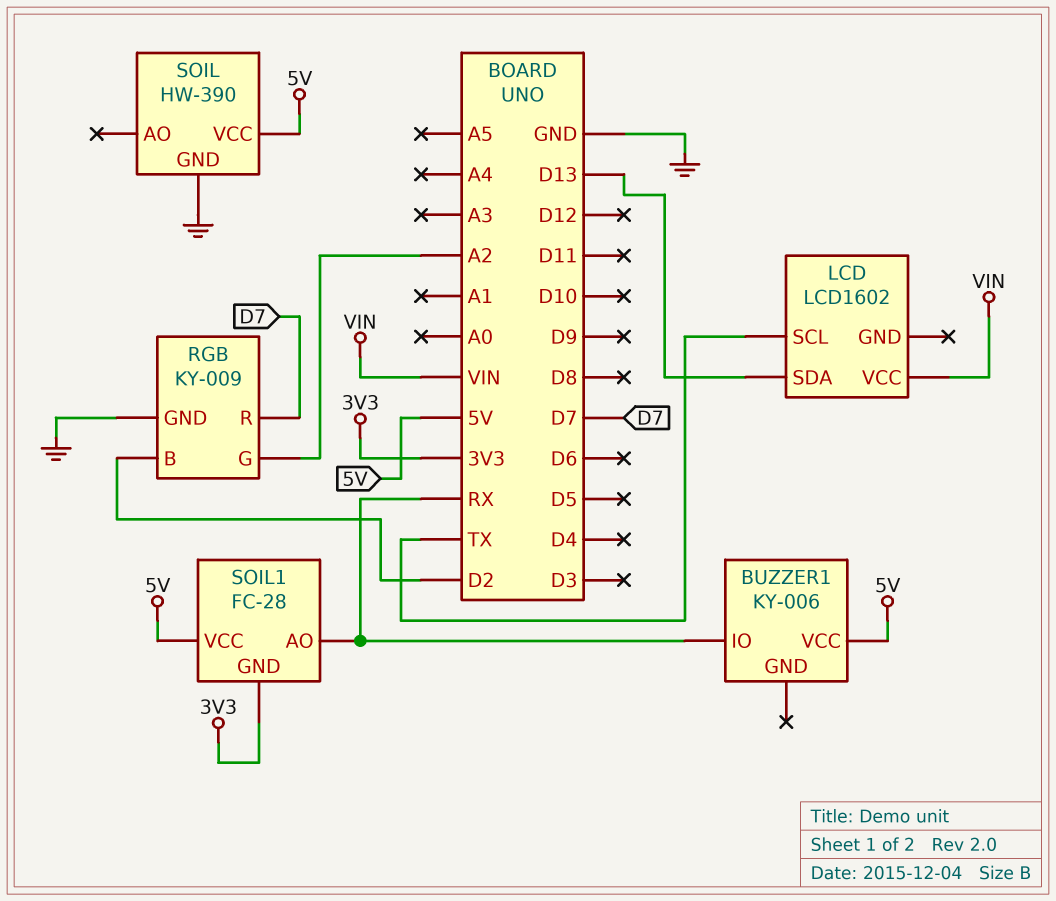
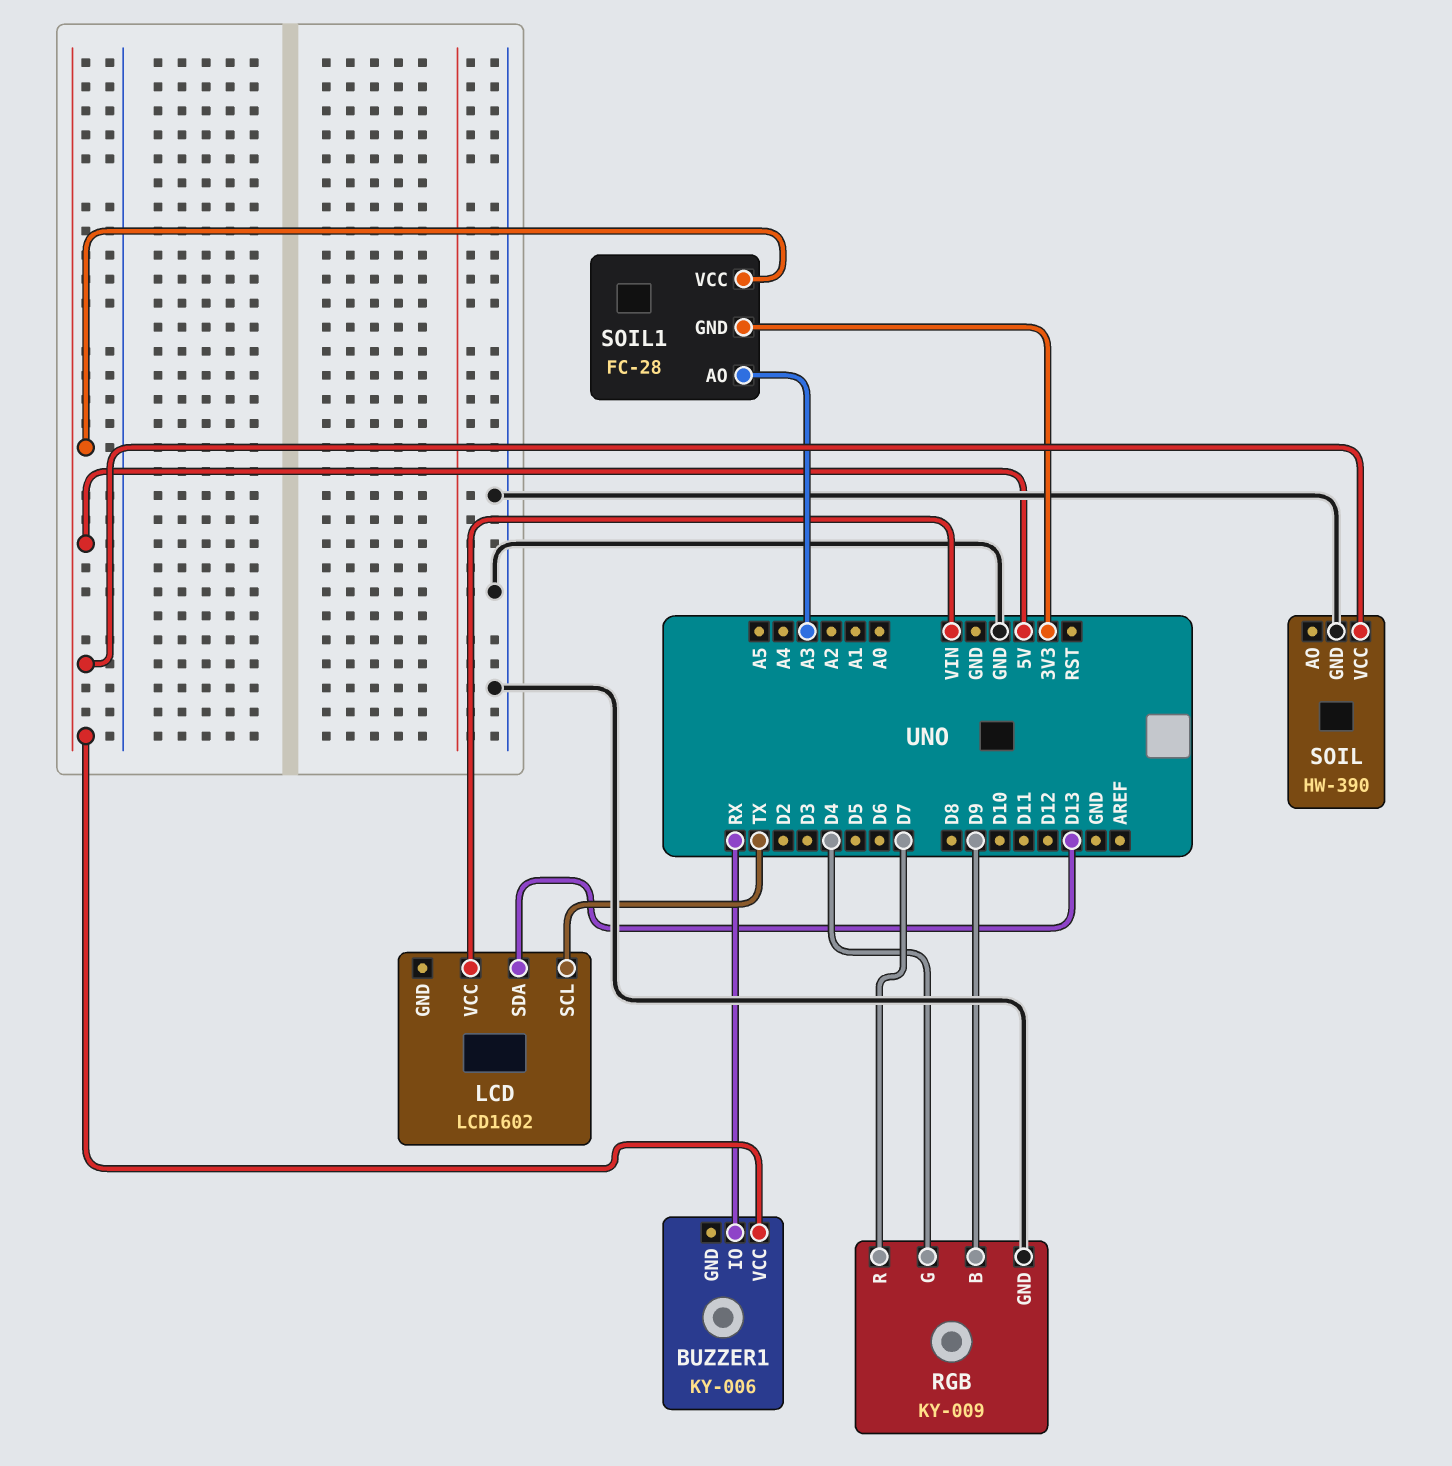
RGB pin B: D2 -> D9
RGB pin G: A2 -> D4
SOIL1 pin AO: RX -> A3

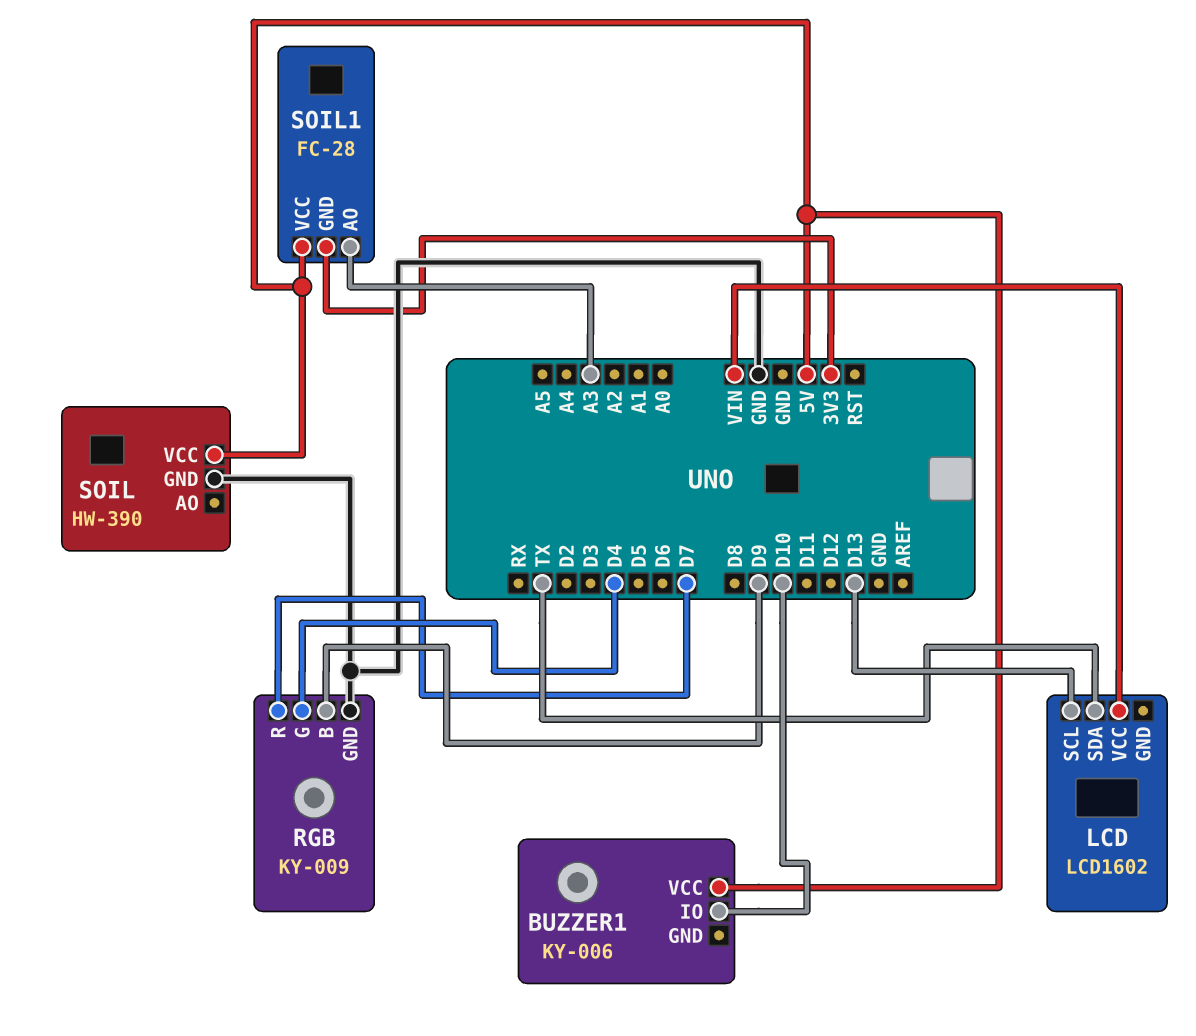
BUZZER1 pin IO: RX -> D10
LCD pin SCL: TX -> D13
LCD pin SDA: D13 -> TX

